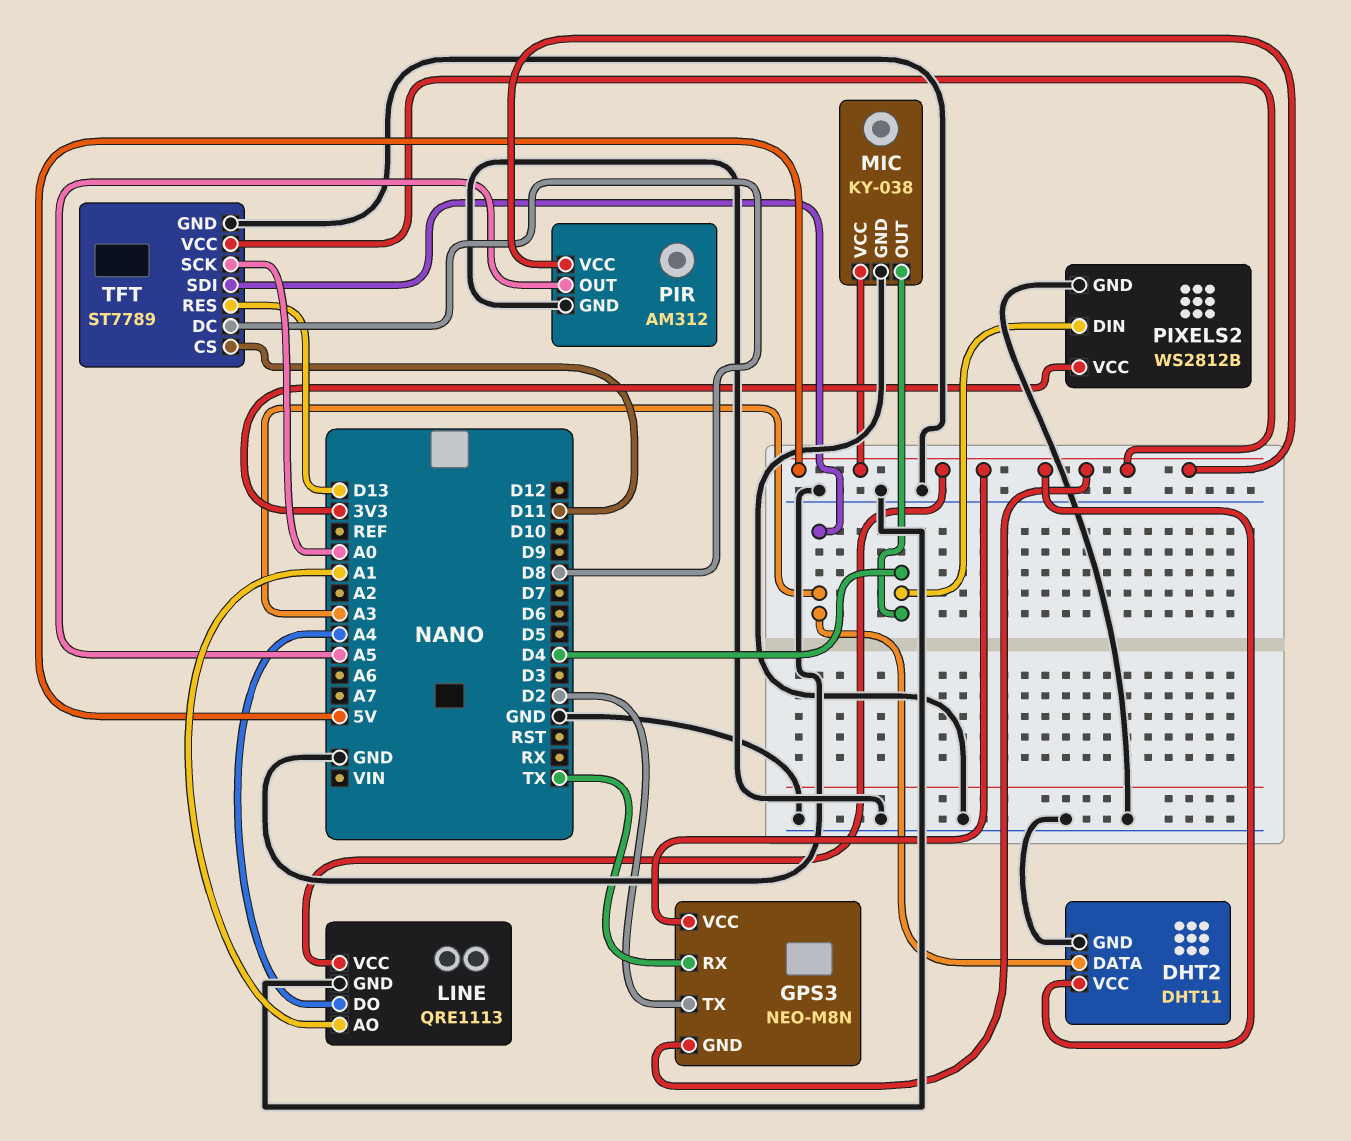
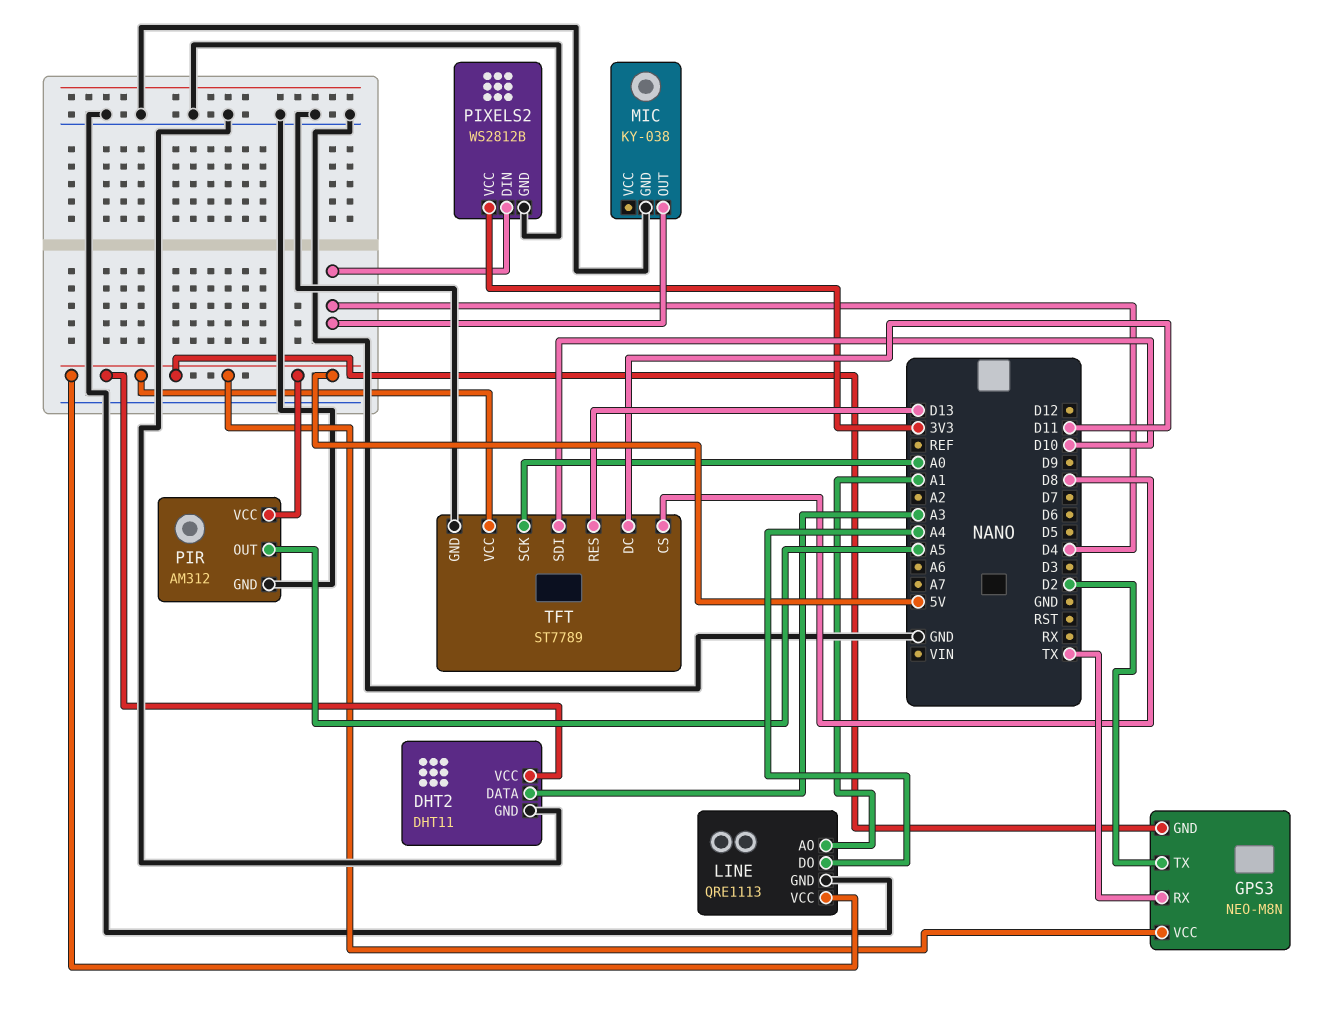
MIC pin VCC: 5V -> none
TFT pin CS: D11 -> D8
TFT pin DC: D8 -> D11
TFT pin SDI: A3 -> D10

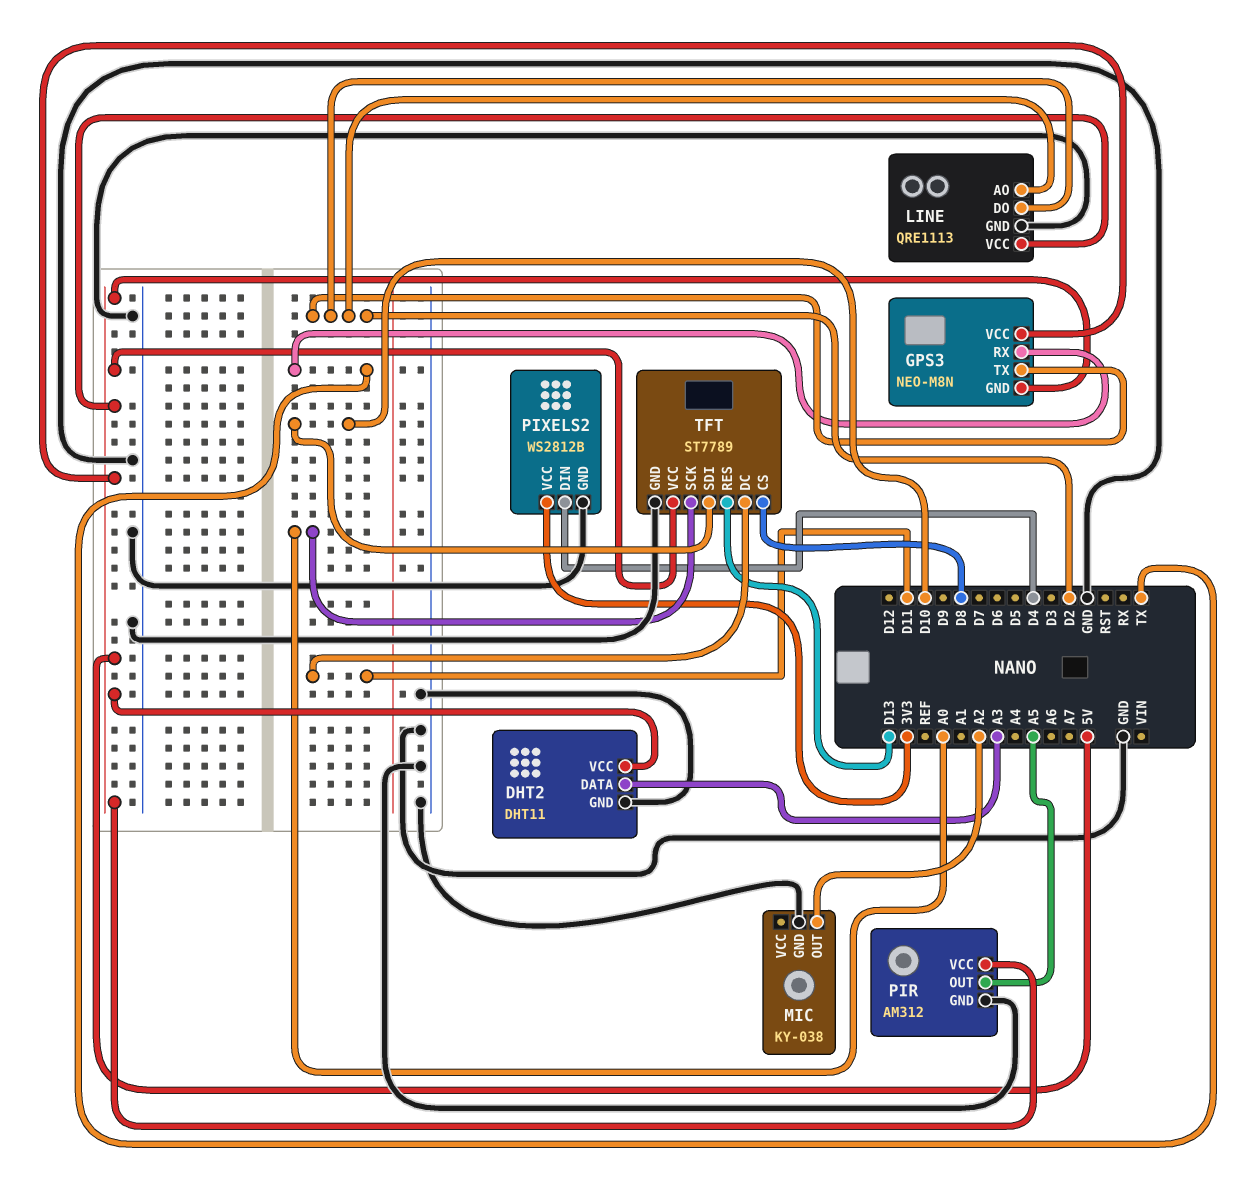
LINE pin AO: A1 -> D2
LINE pin DO: A4 -> D2
MIC pin OUT: D4 -> A2

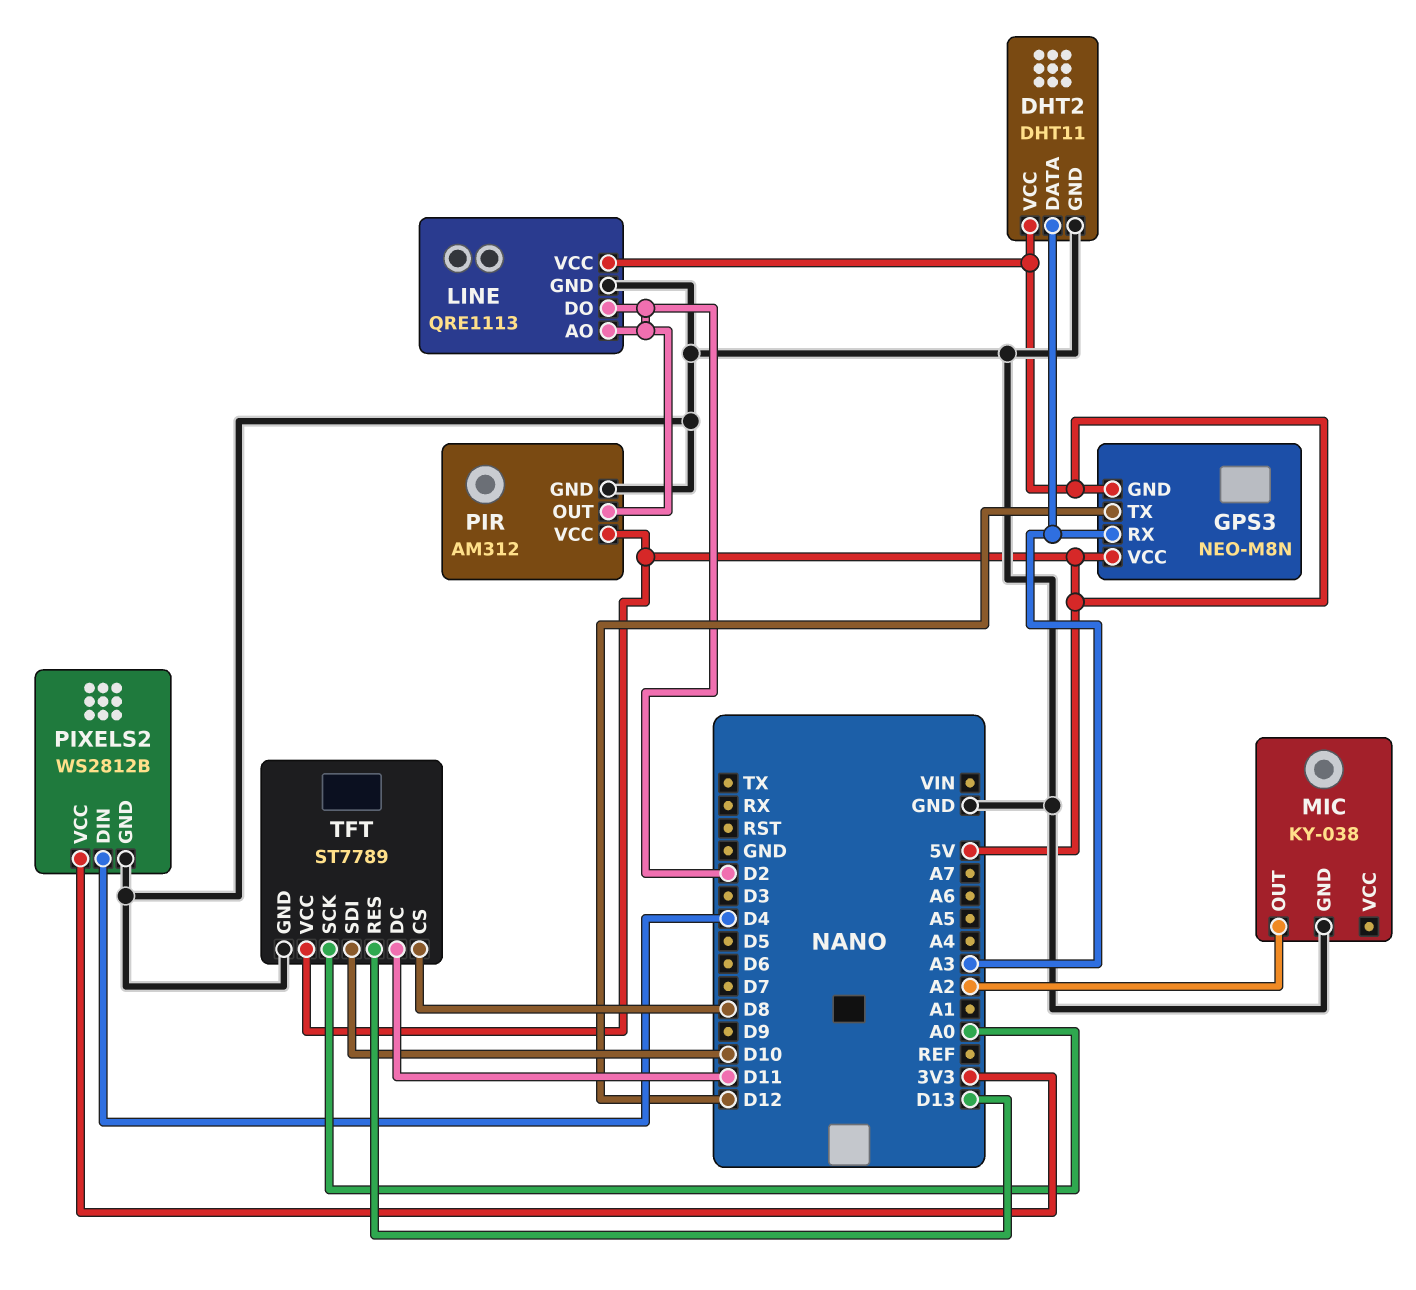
GPS3 pin RX: TX -> A3
GPS3 pin TX: D2 -> D12
PIR pin OUT: A5 -> D2

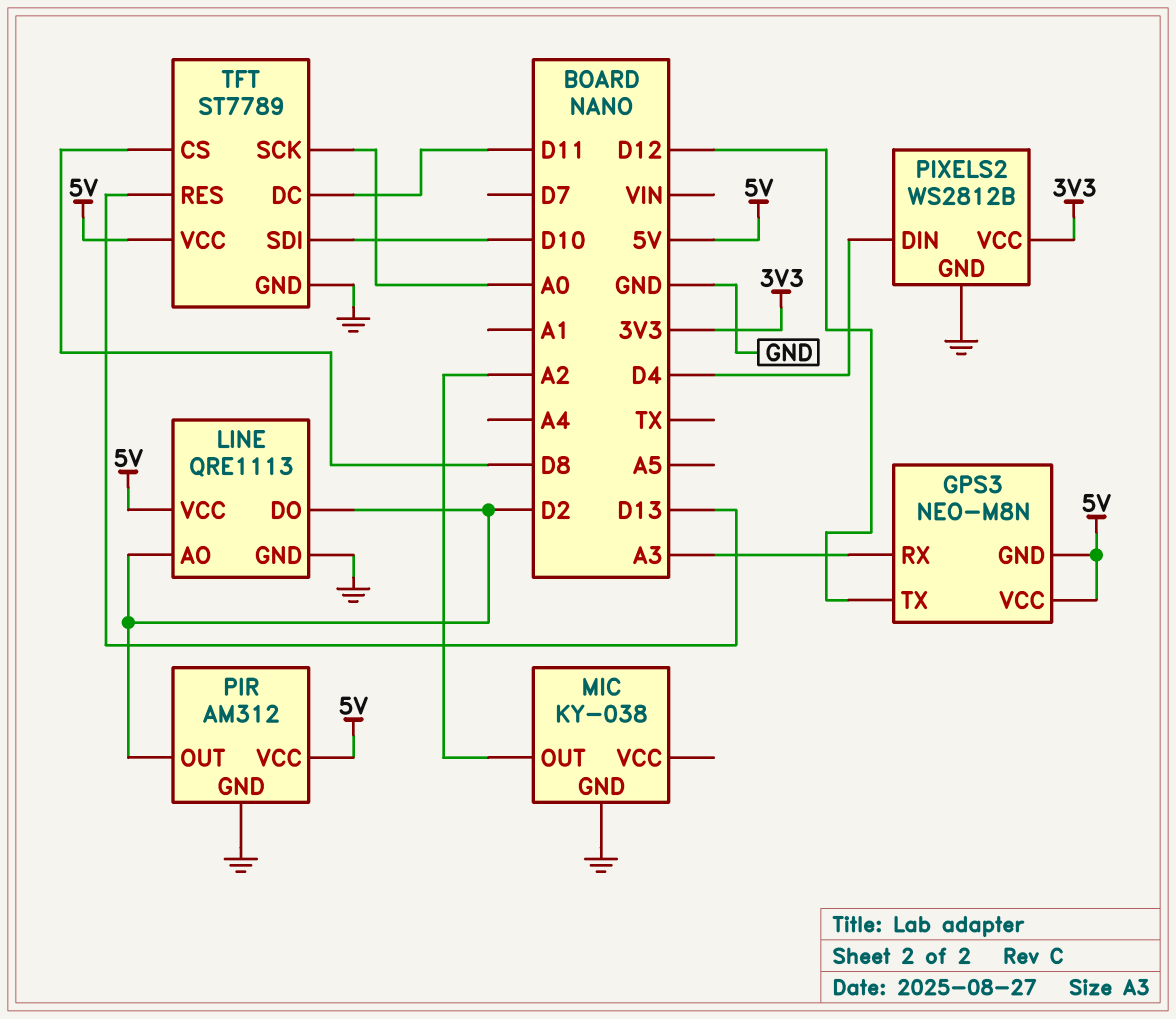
DHT2: DHT11 -> none
DHT2 pin DATA: A3 -> none
DHT2 pin GND: GND -> none
DHT2 pin VCC: 5V -> none

